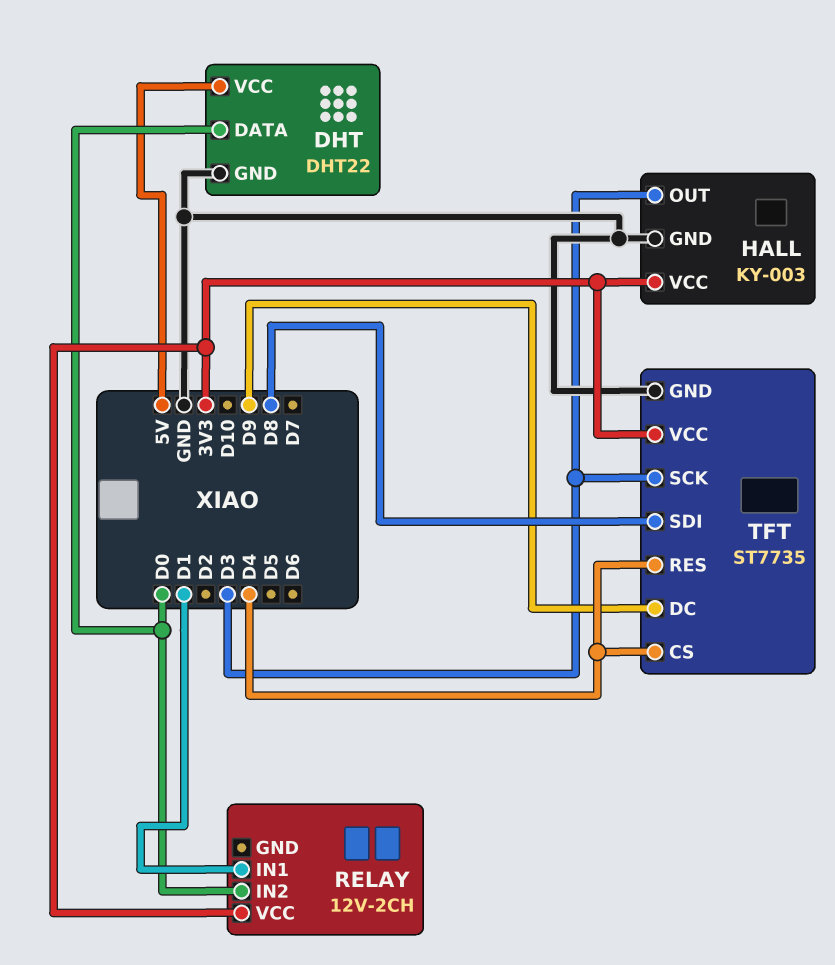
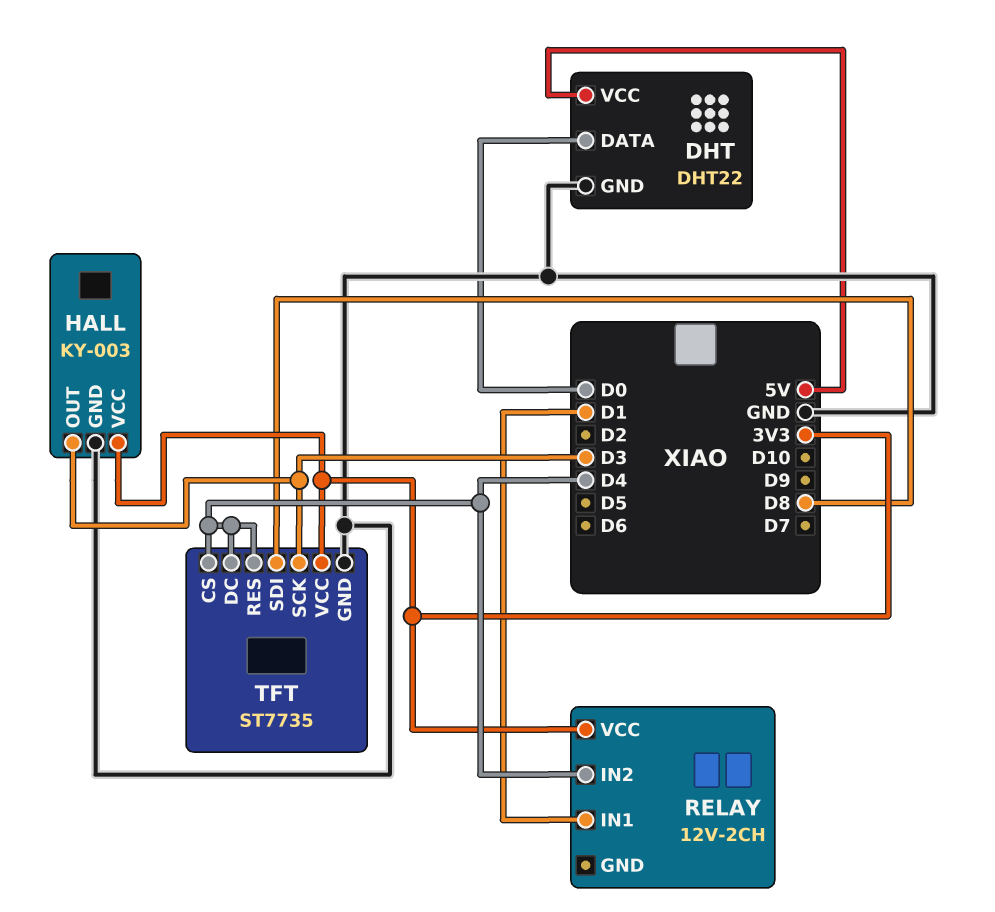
RELAY pin IN2: D0 -> D4
TFT pin DC: D9 -> D4

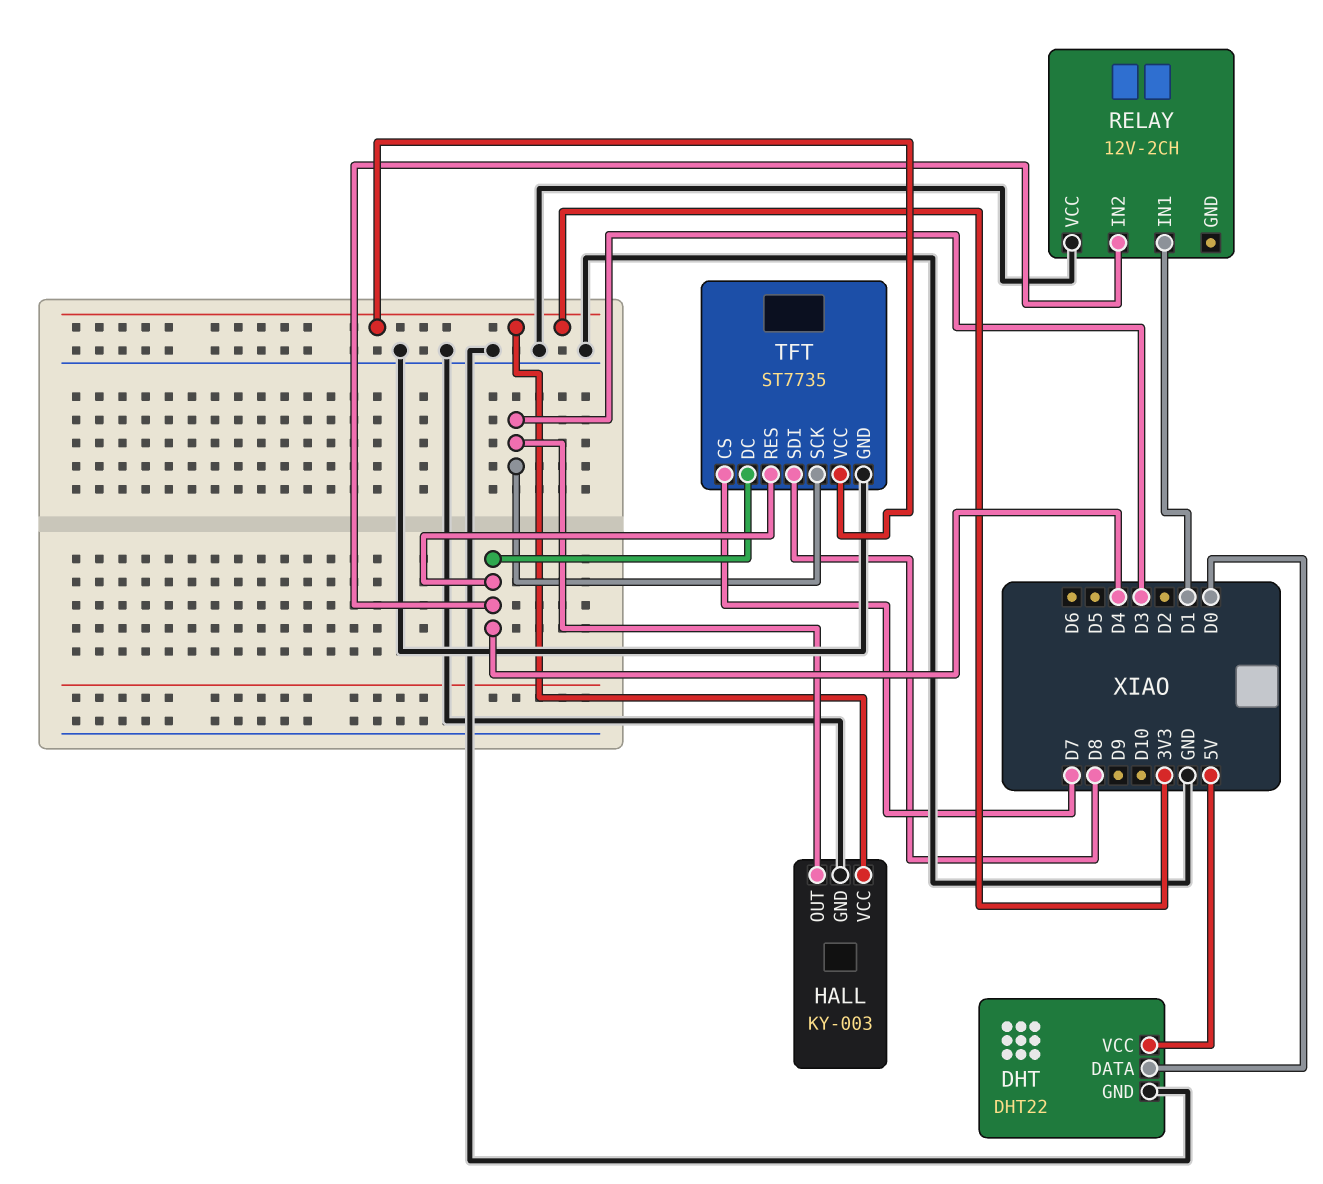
RELAY pin VCC: 3V3 -> GND
TFT pin CS: D4 -> D7

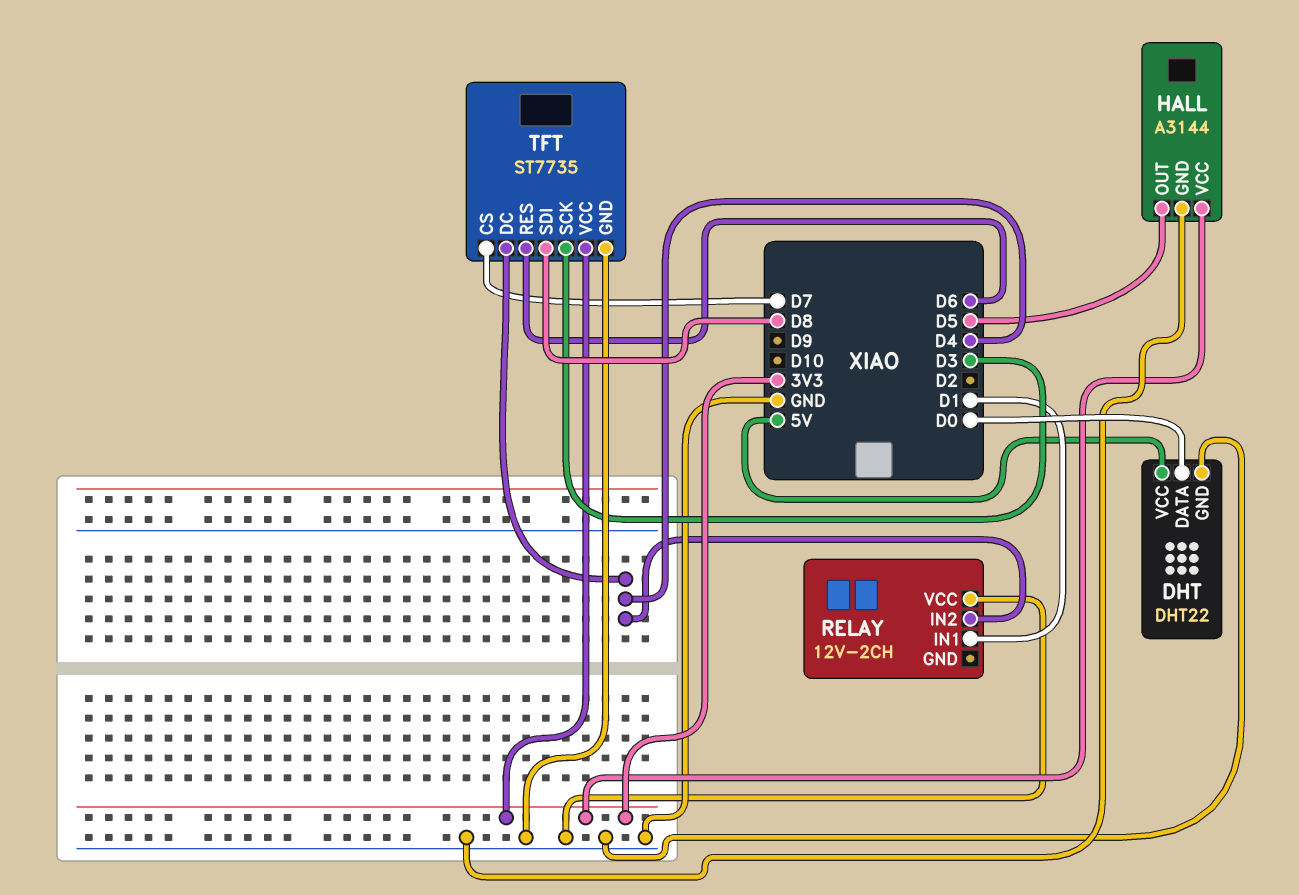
HALL: KY-003 -> A3144
HALL pin OUT: D3 -> D5
TFT pin RES: D4 -> D6

